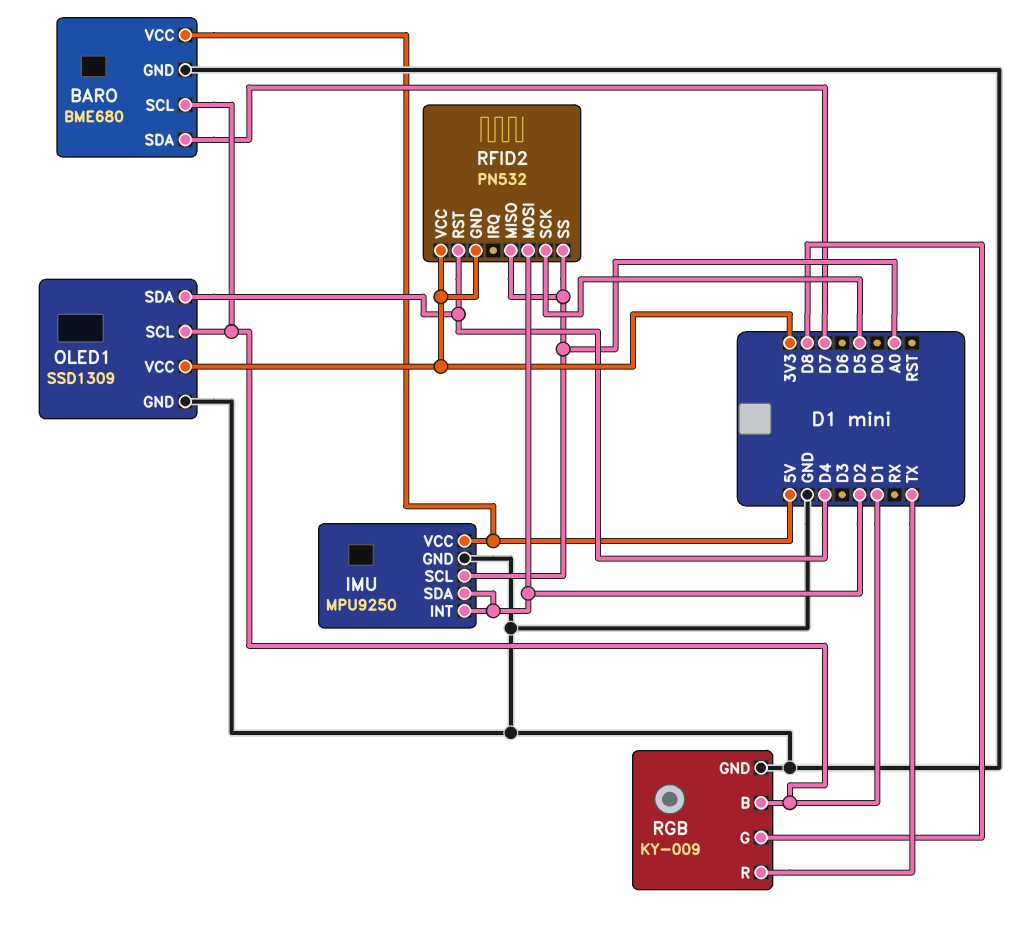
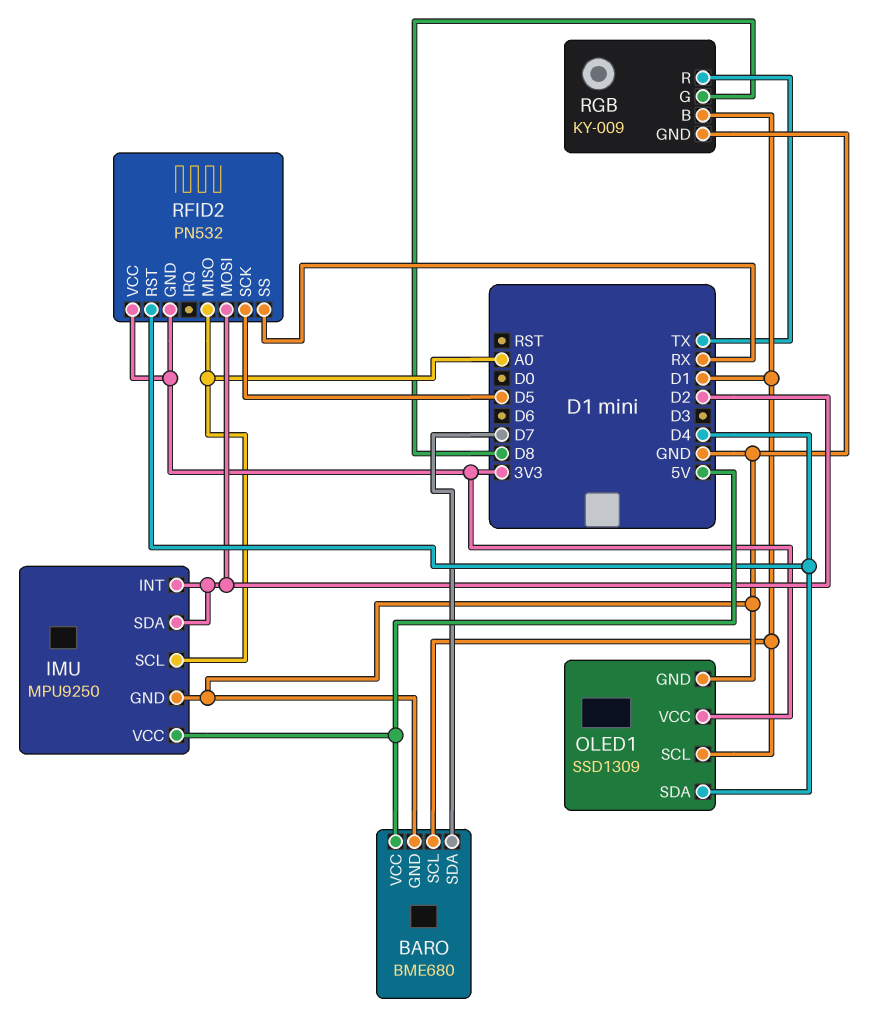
RFID2 pin SS: A0 -> RX

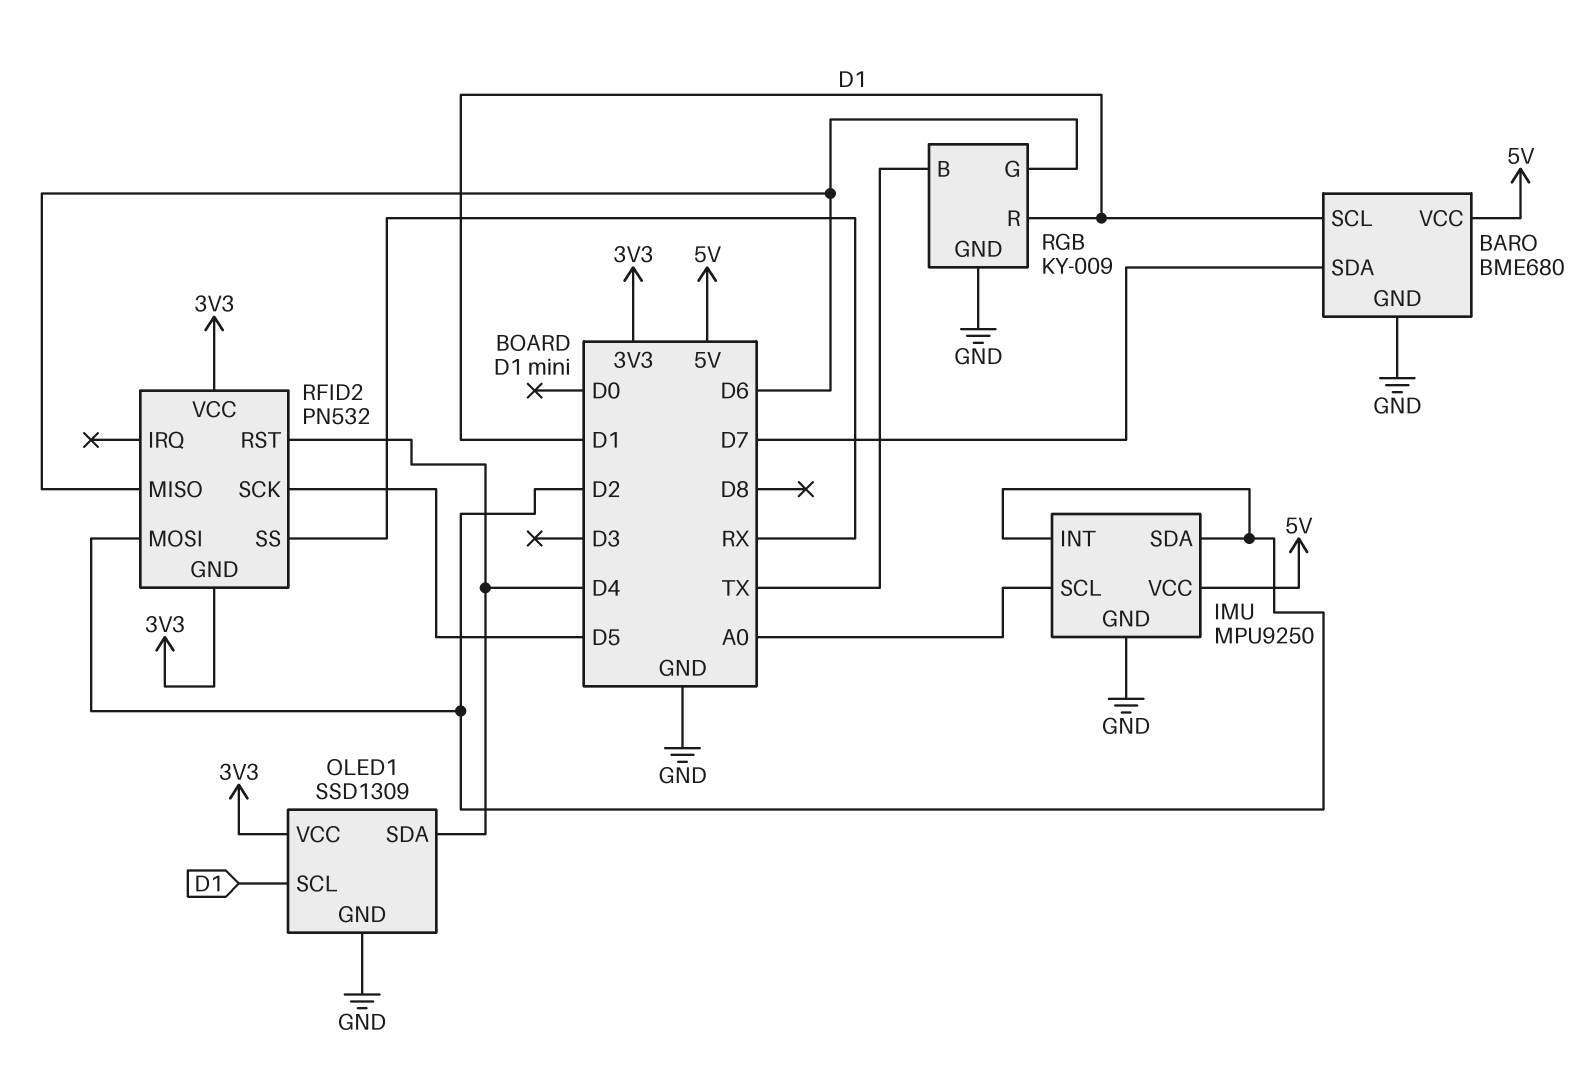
RFID2 pin MISO: A0 -> D6
RGB pin B: D1 -> TX
RGB pin G: D8 -> D6
RGB pin R: TX -> D1

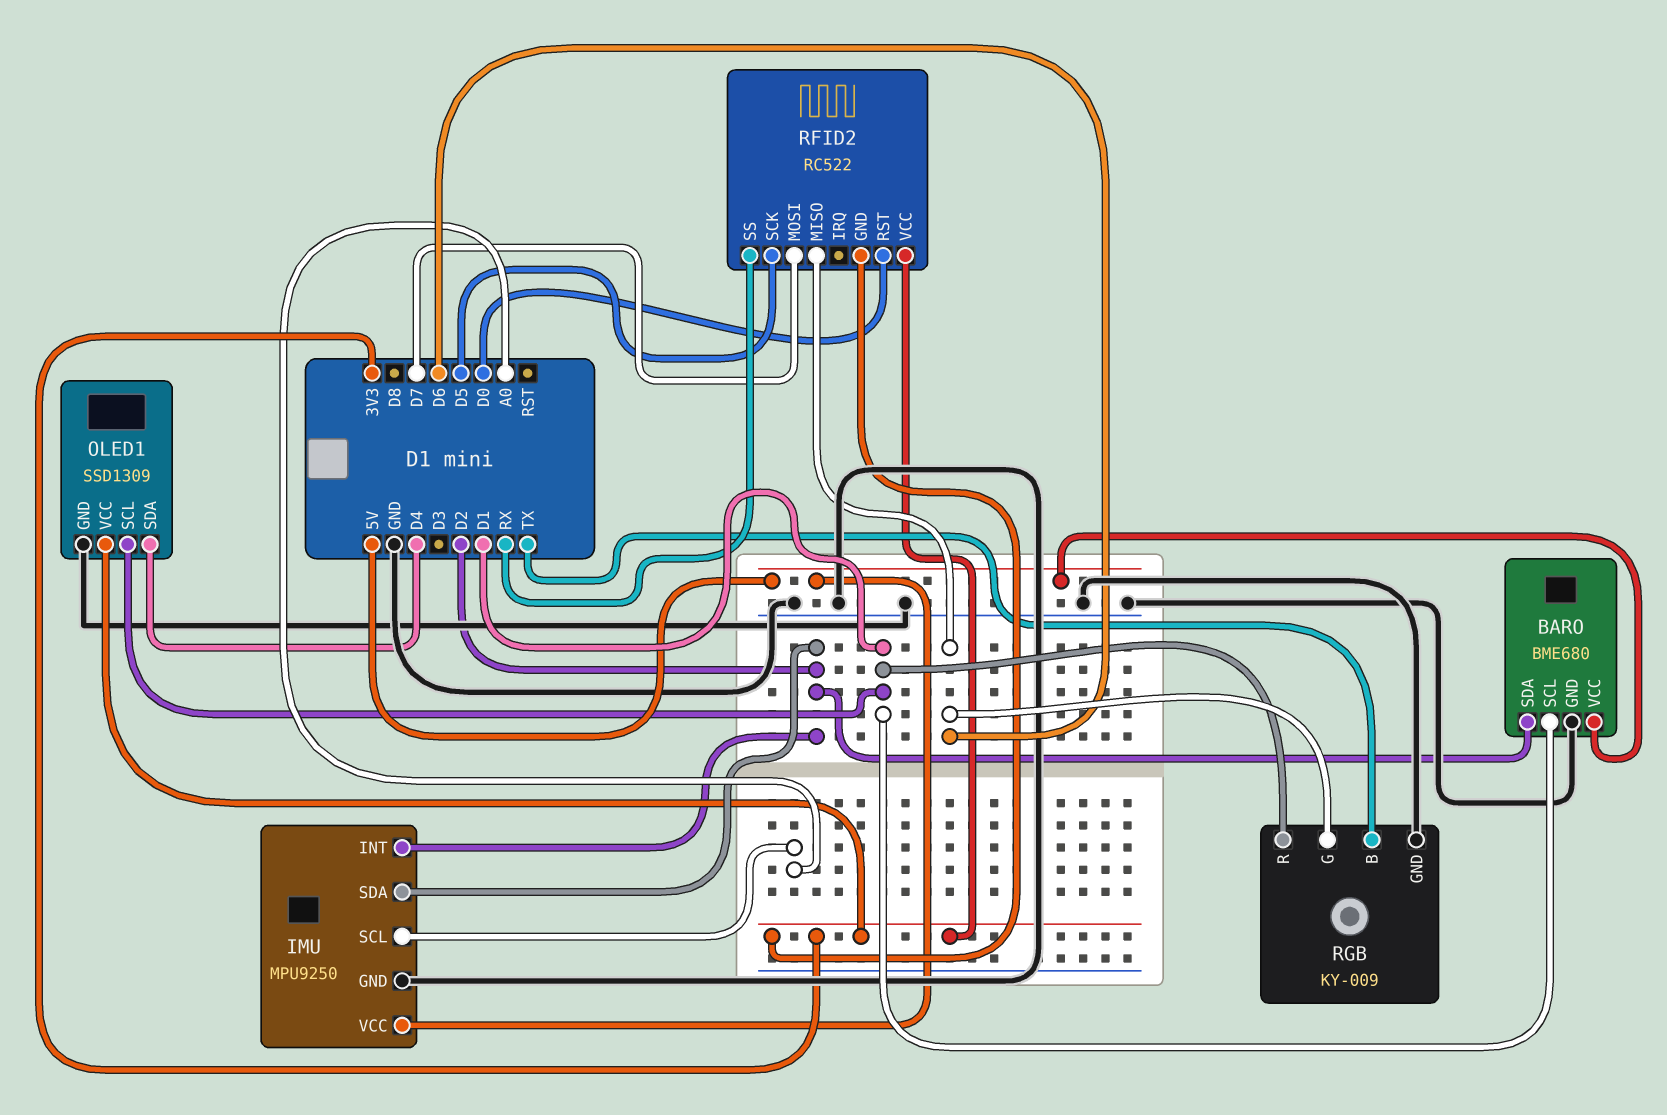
BARO pin SDA: D7 -> D2
RFID2: PN532 -> RC522
RFID2 pin MOSI: D2 -> D7
RFID2 pin RST: D4 -> D0

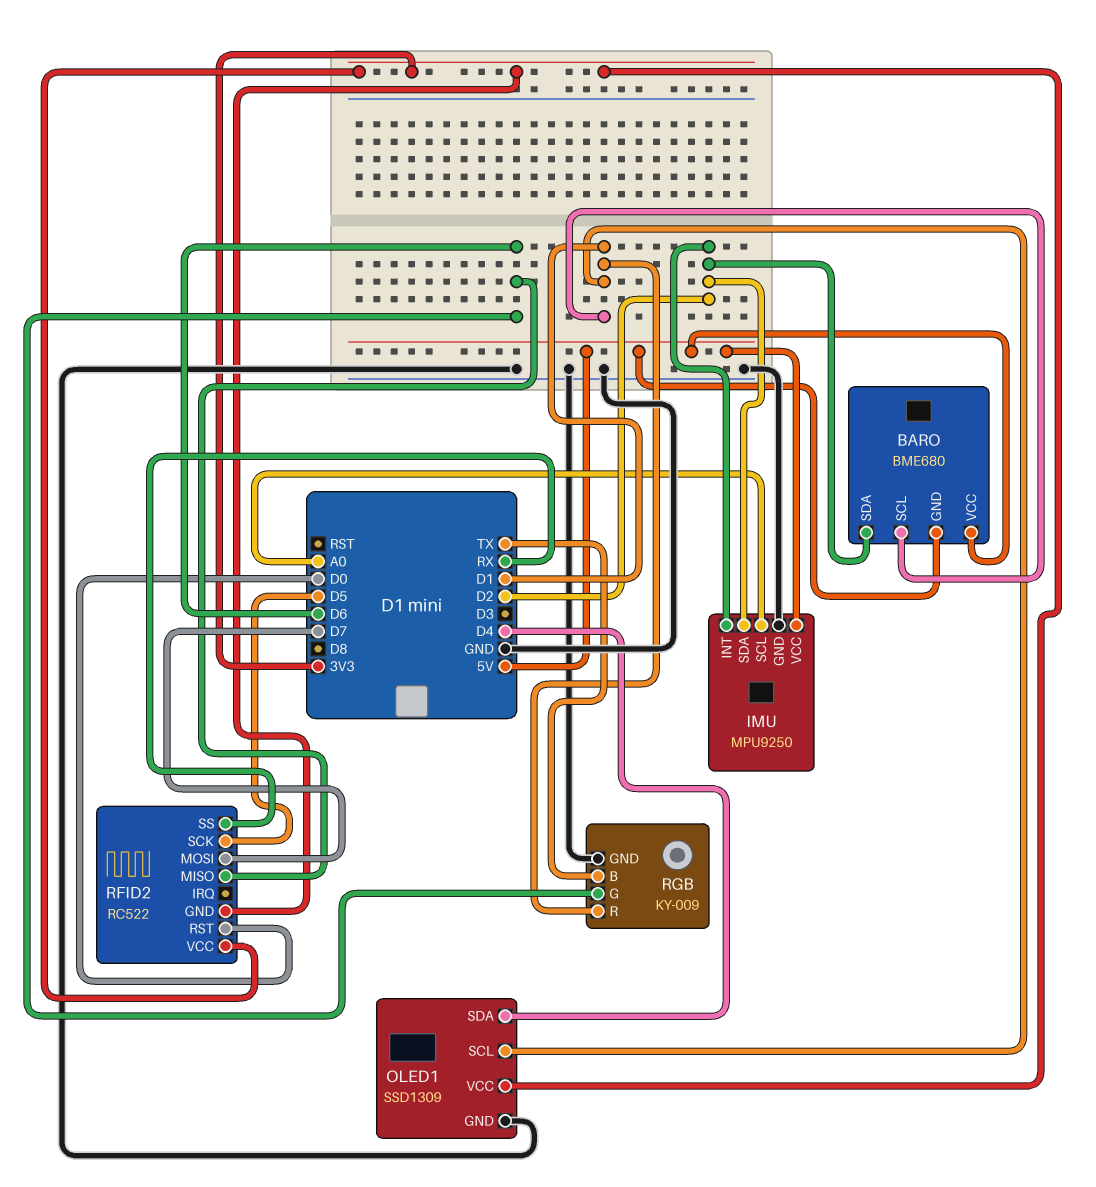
BARO pin GND: GND -> 5V

